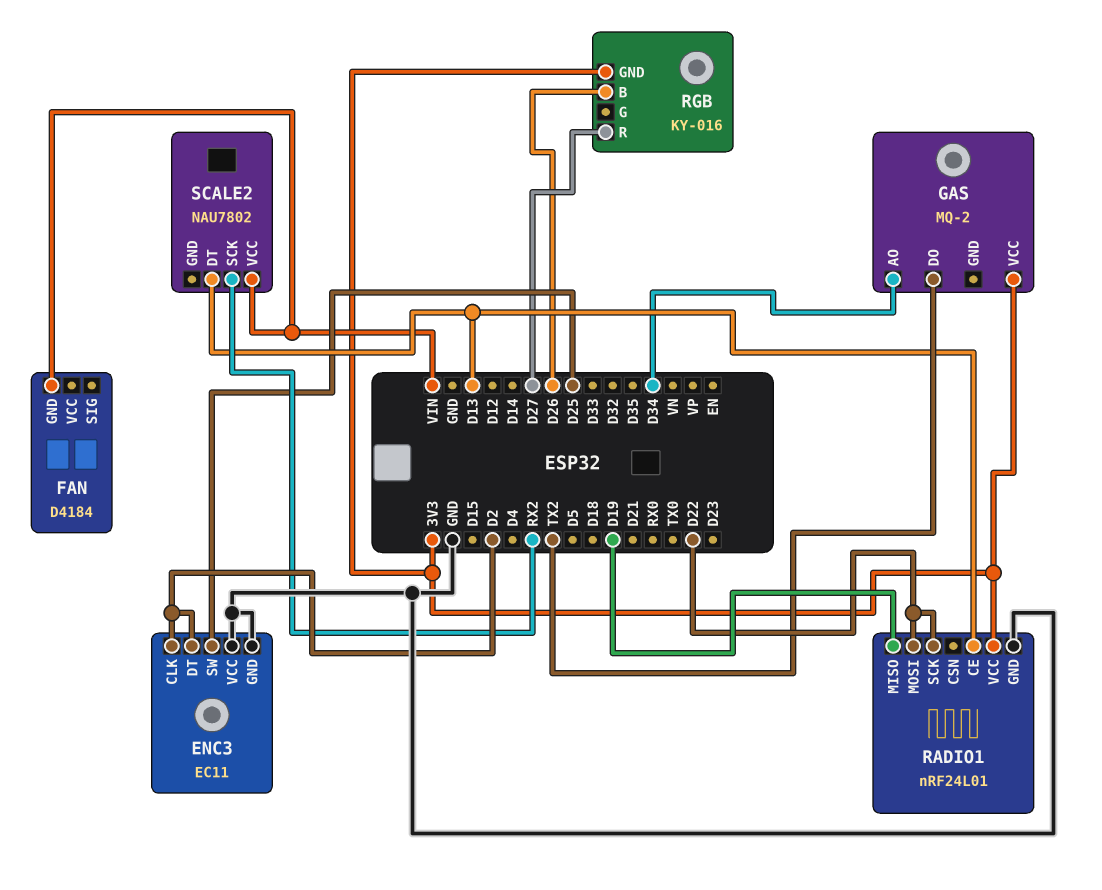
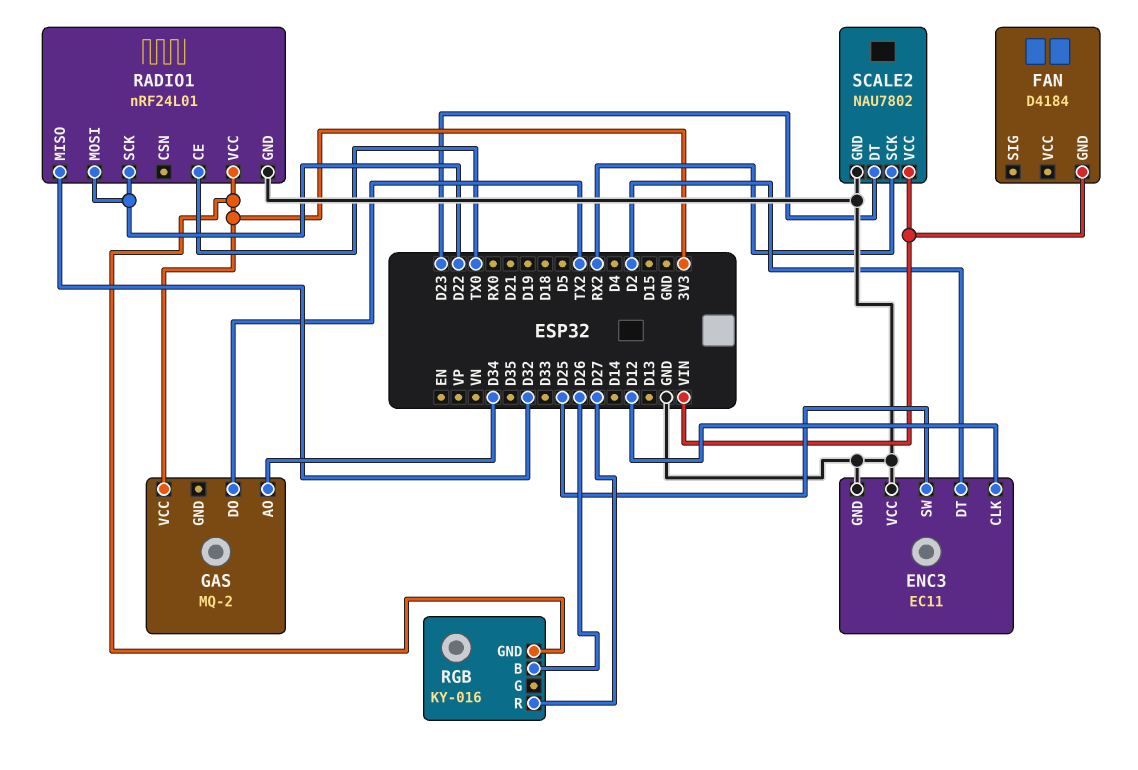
ENC3 pin CLK: D2 -> D12
RADIO1 pin CE: D13 -> TX0
RADIO1 pin MISO: D19 -> D32
SCALE2 pin DT: D13 -> D23
SCALE2 pin GND: none -> GND

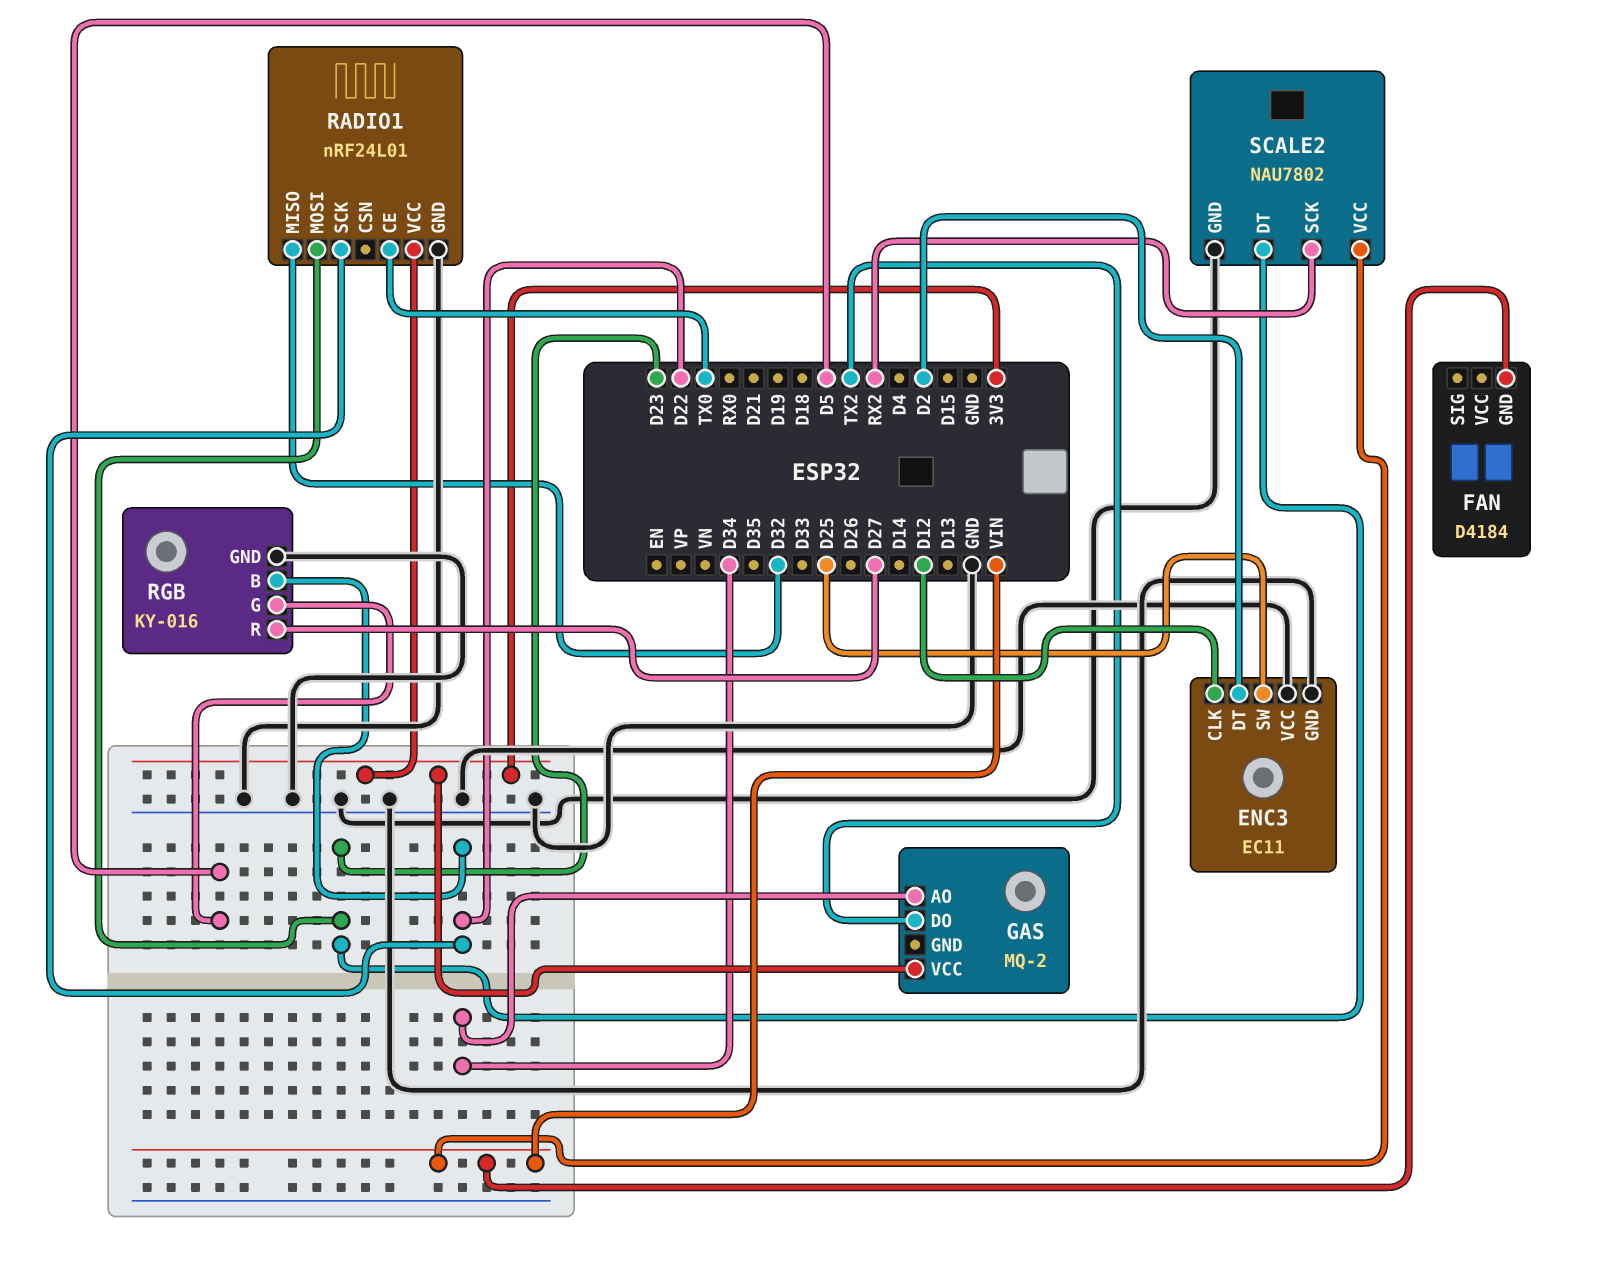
RADIO1 pin MOSI: D22 -> D23
RGB pin B: D26 -> D22
RGB pin G: none -> D5
RGB pin GND: 3V3 -> GND

